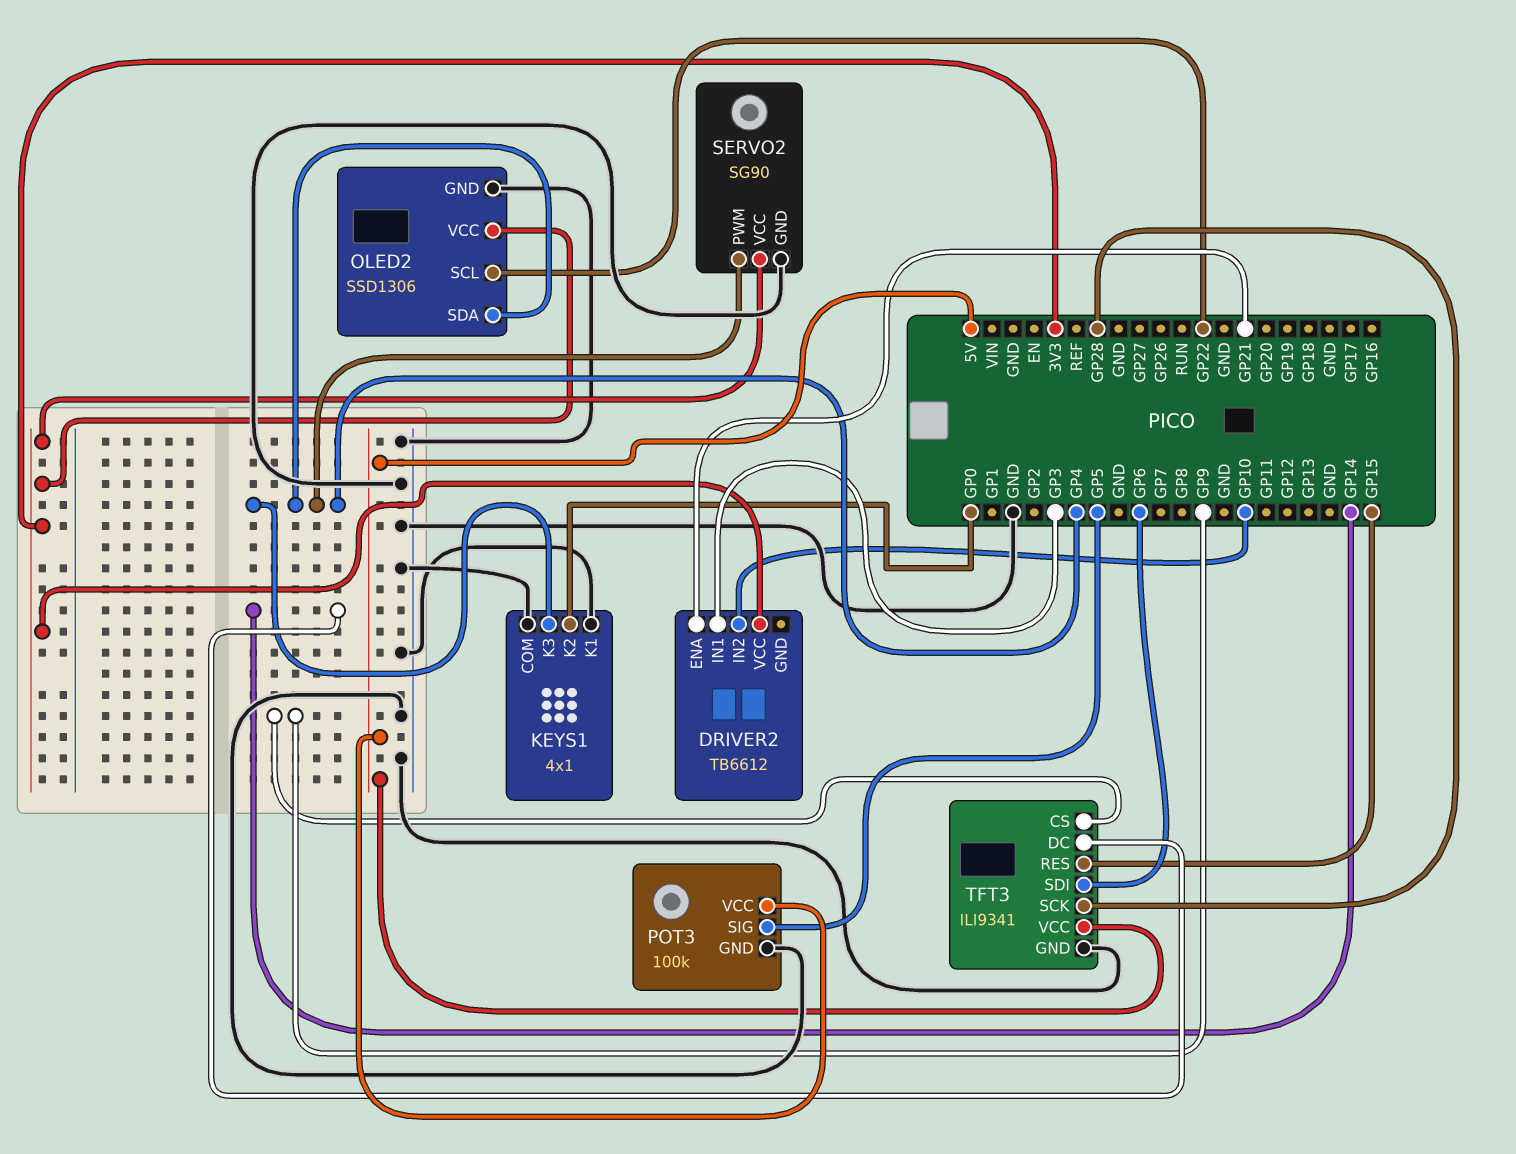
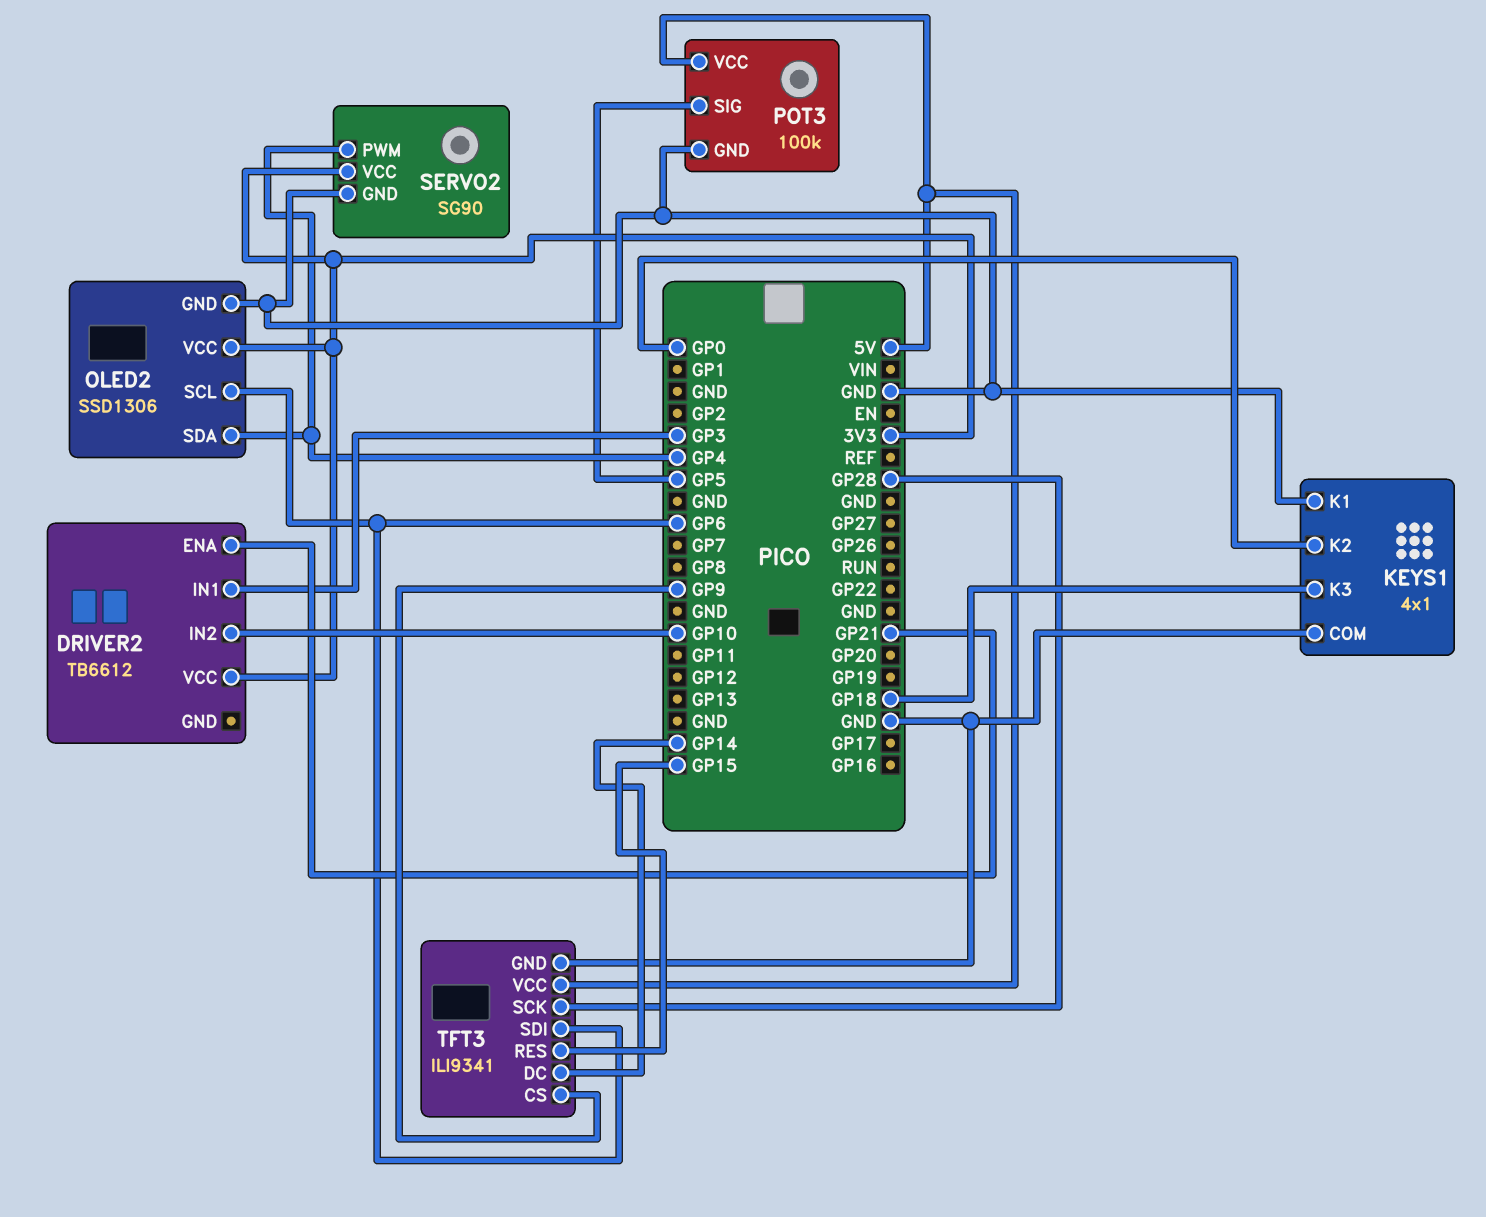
KEYS1 pin K3: GP4 -> GP18
OLED2 pin SCL: GP22 -> GP6

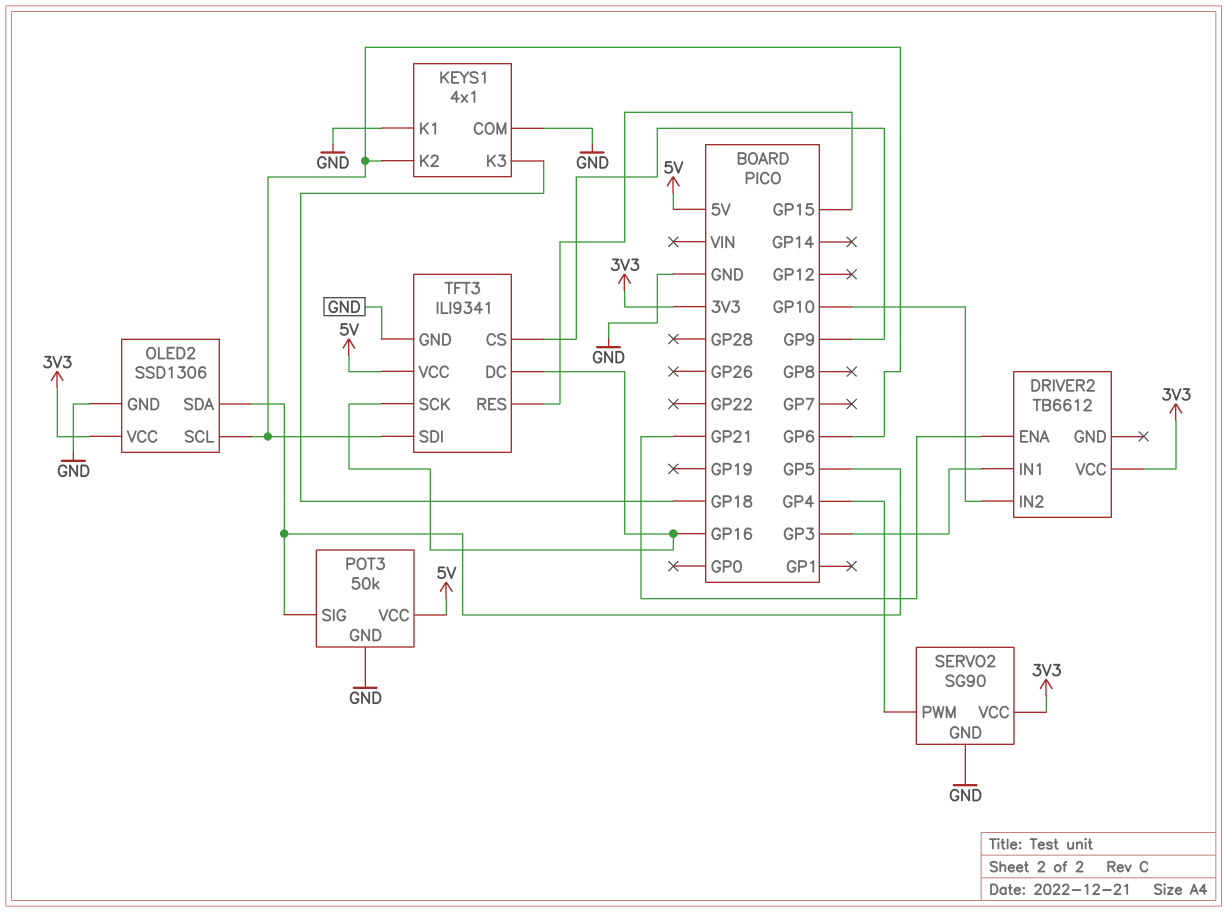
KEYS1 pin K2: GP0 -> GP6
OLED2 pin SDA: GP4 -> GP5
POT3: 100k -> 50k
TFT3 pin DC: GP14 -> GP16
TFT3 pin SCK: GP28 -> GP16

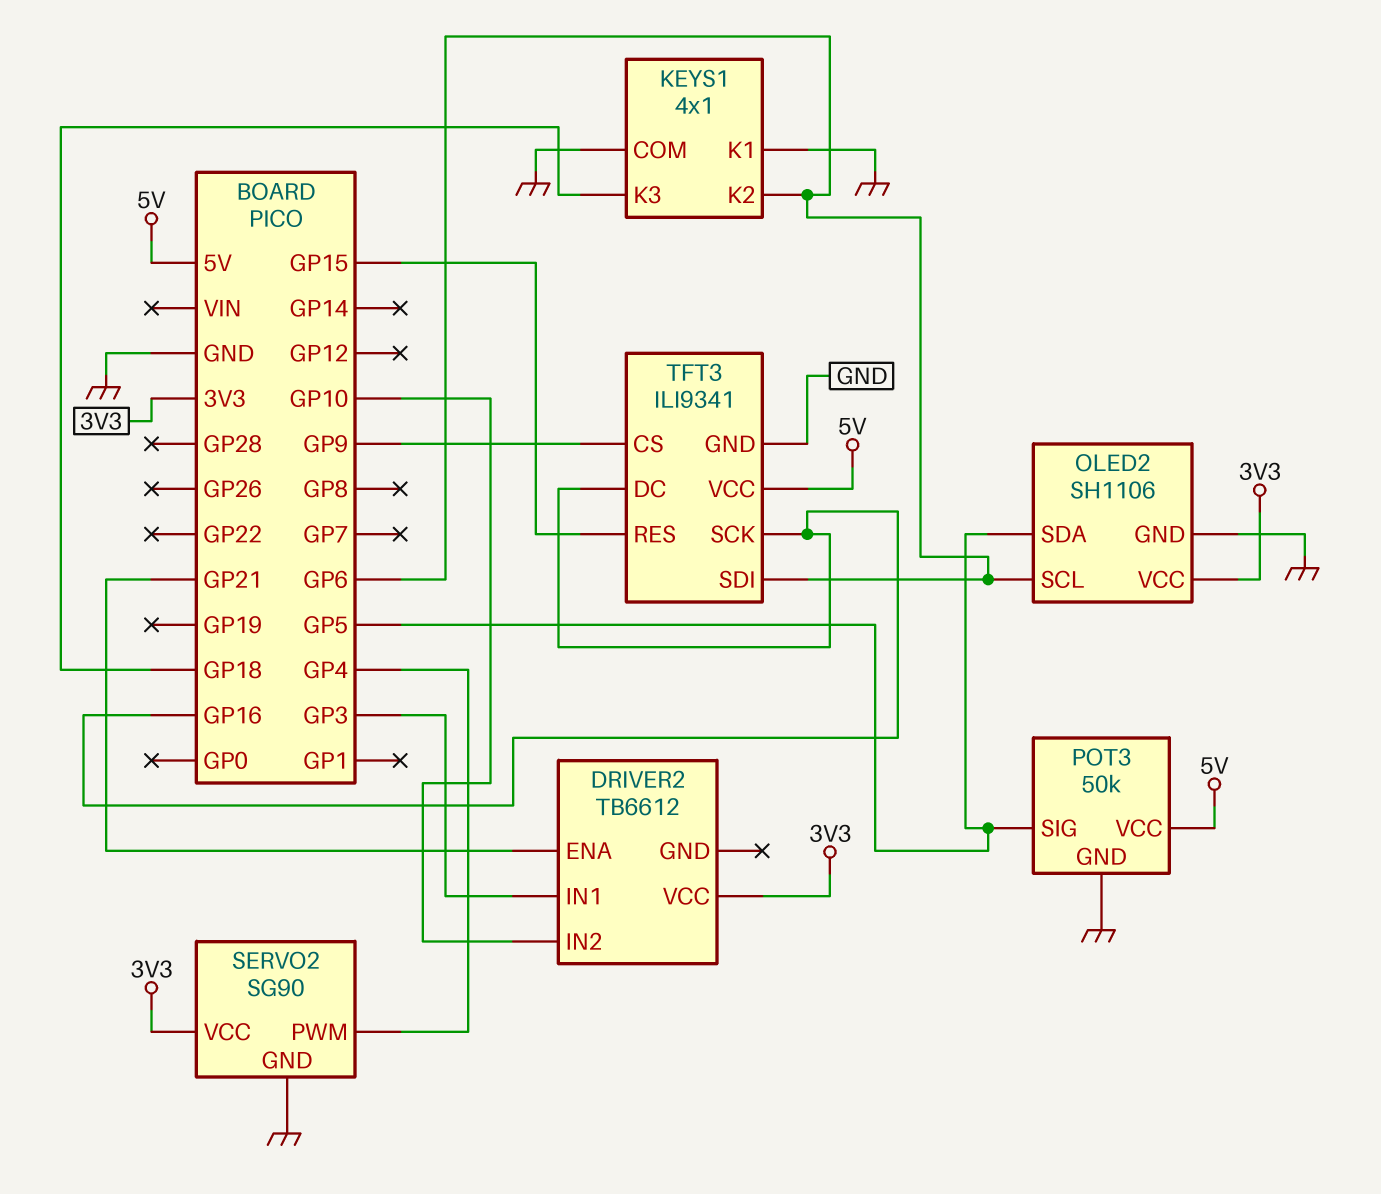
OLED2: SSD1306 -> SH1106

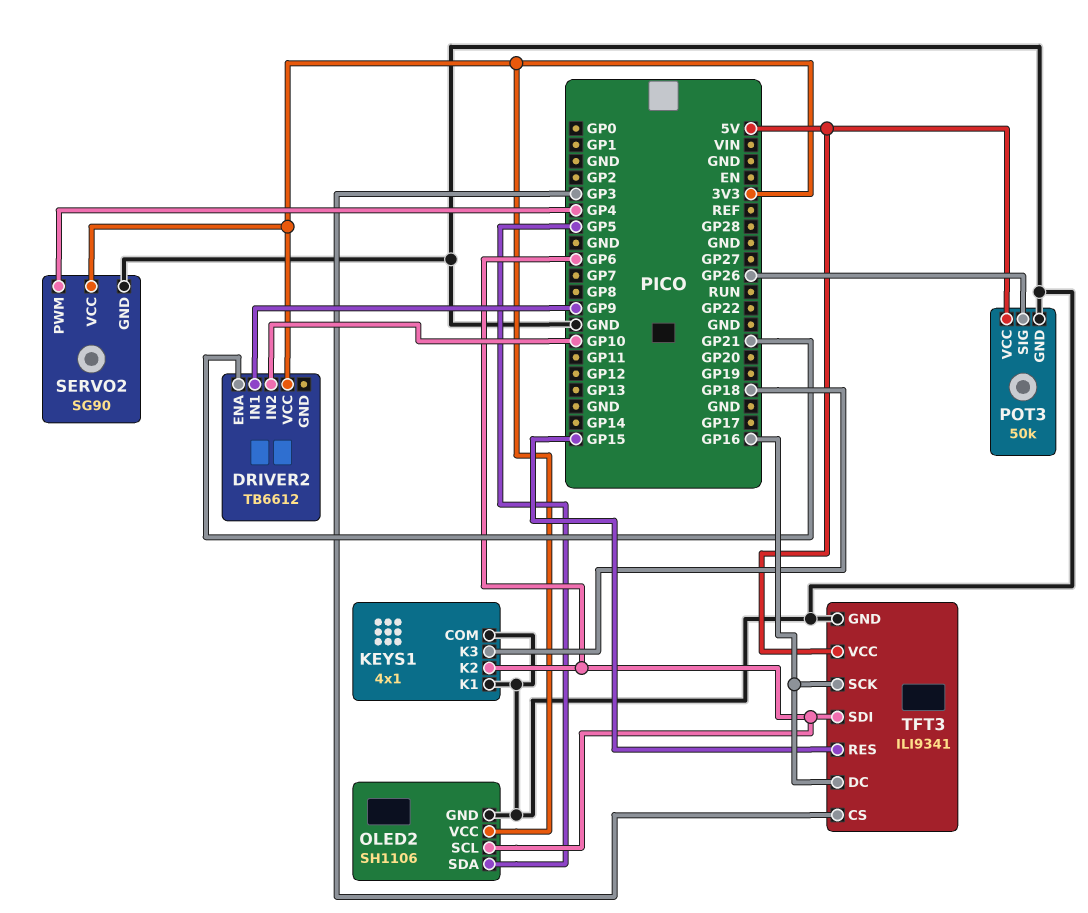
DRIVER2 pin IN1: GP3 -> GP9
POT3 pin SIG: GP5 -> GP26
TFT3 pin CS: GP9 -> GP3

